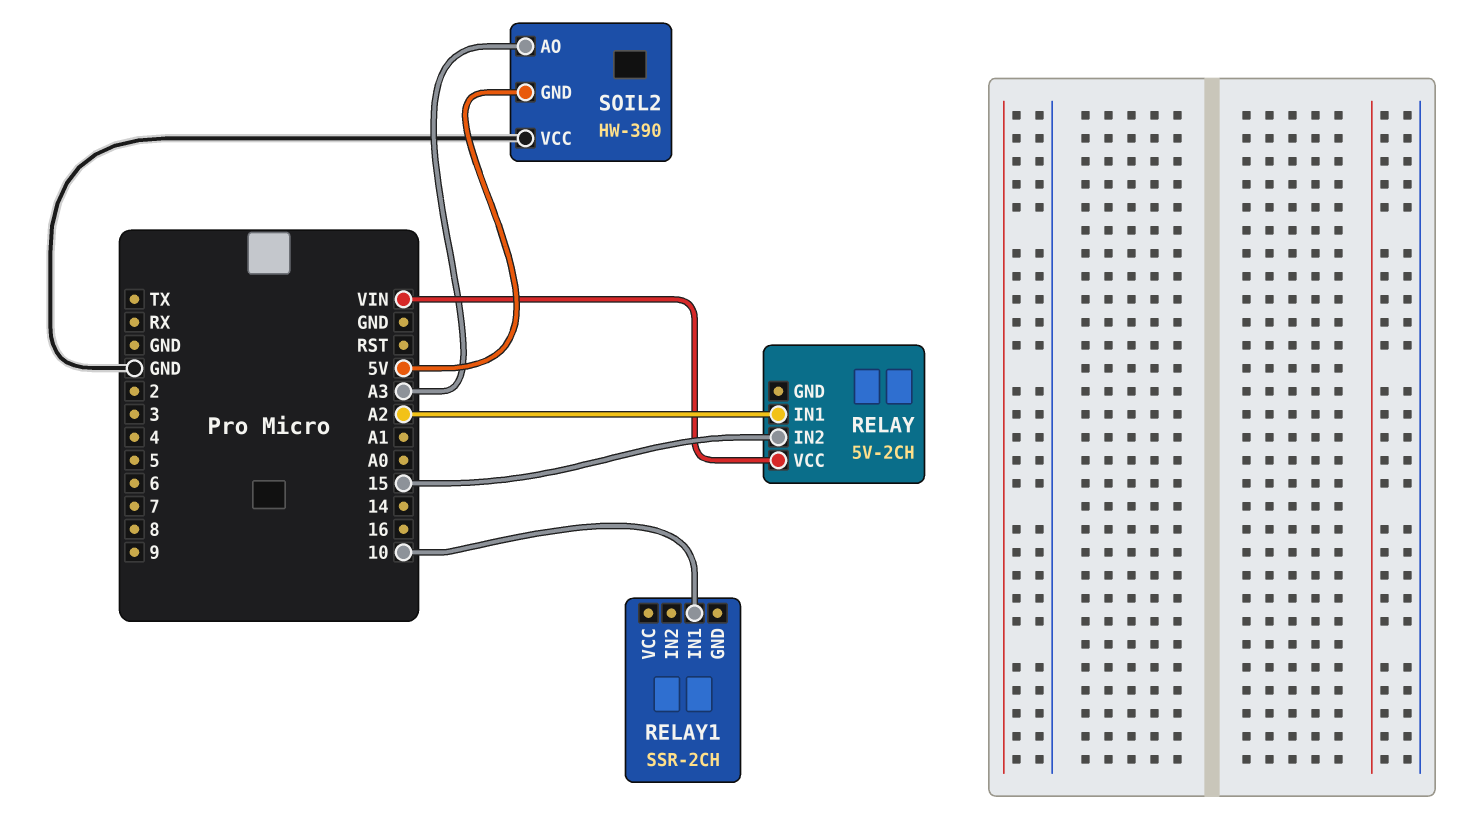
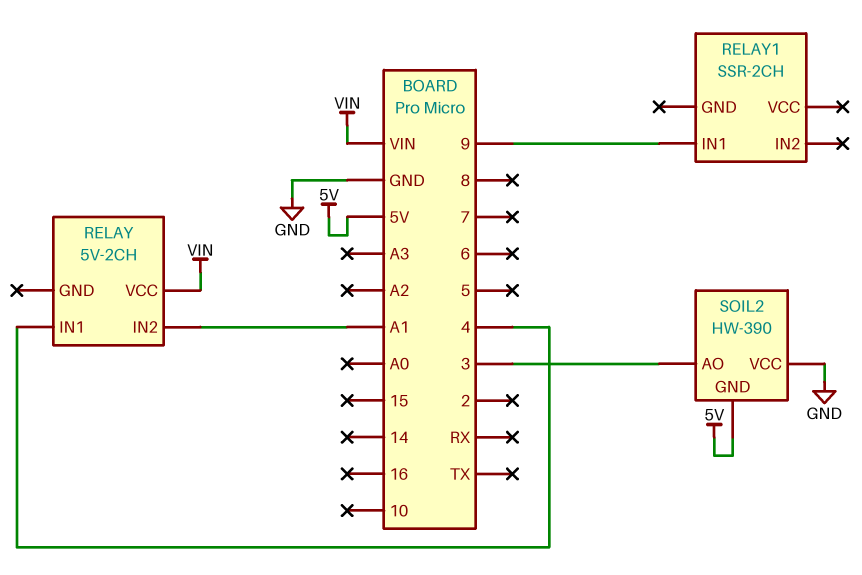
RELAY pin IN1: A2 -> 4
RELAY pin IN2: 15 -> A1
RELAY1 pin IN1: 10 -> 9
SOIL2 pin AO: A3 -> 3

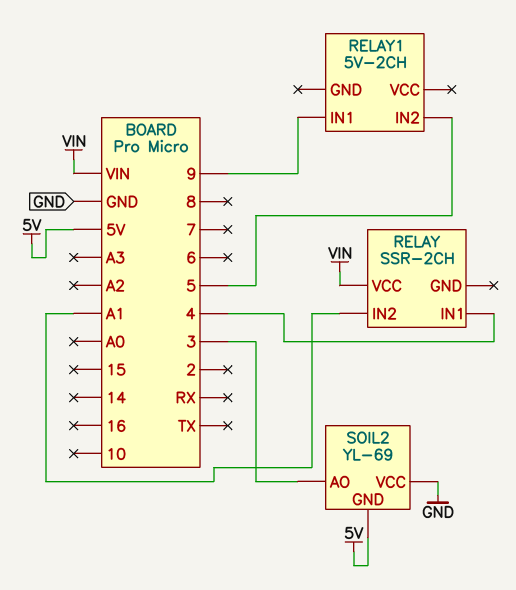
RELAY: 5V-2CH -> SSR-2CH
RELAY1: SSR-2CH -> 5V-2CH
RELAY1 pin IN2: none -> 5
SOIL2: HW-390 -> YL-69

